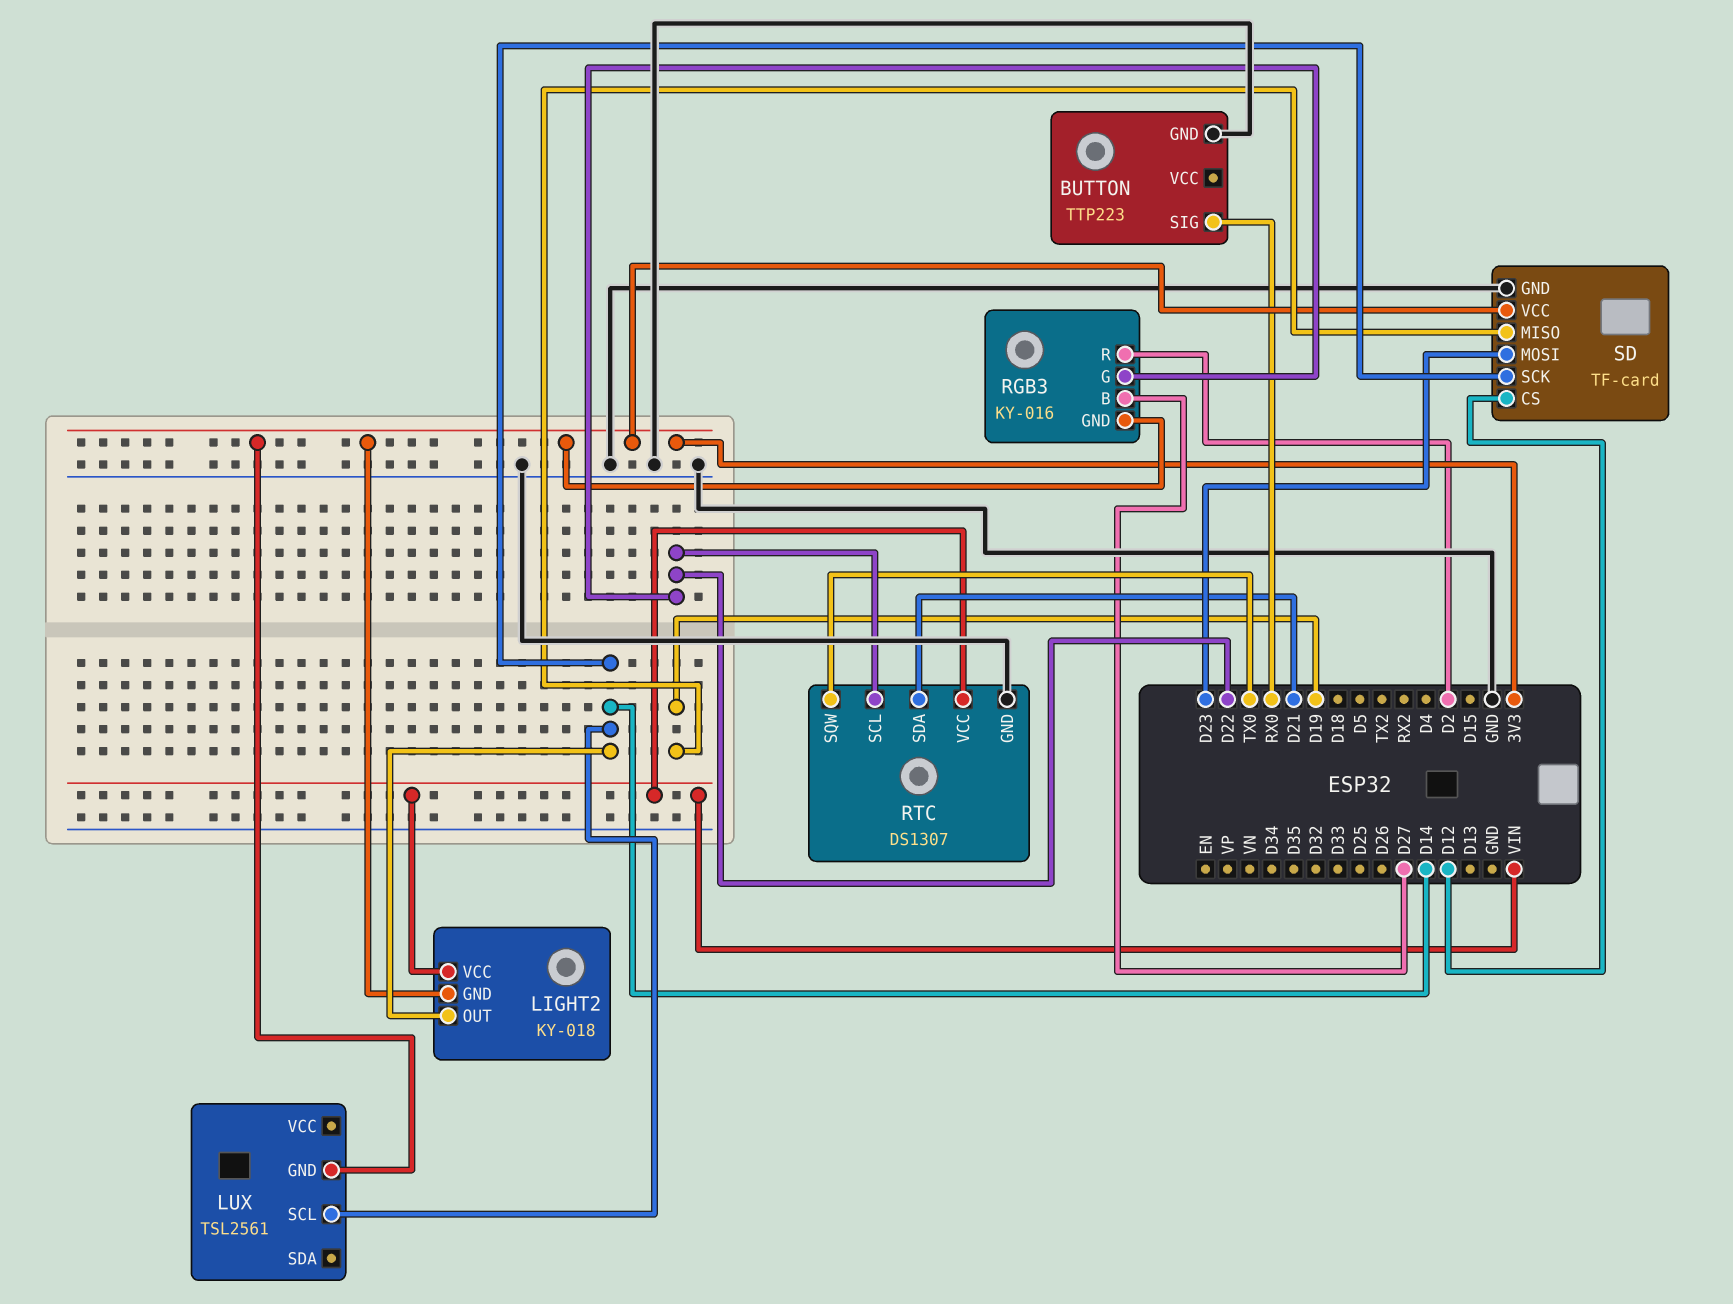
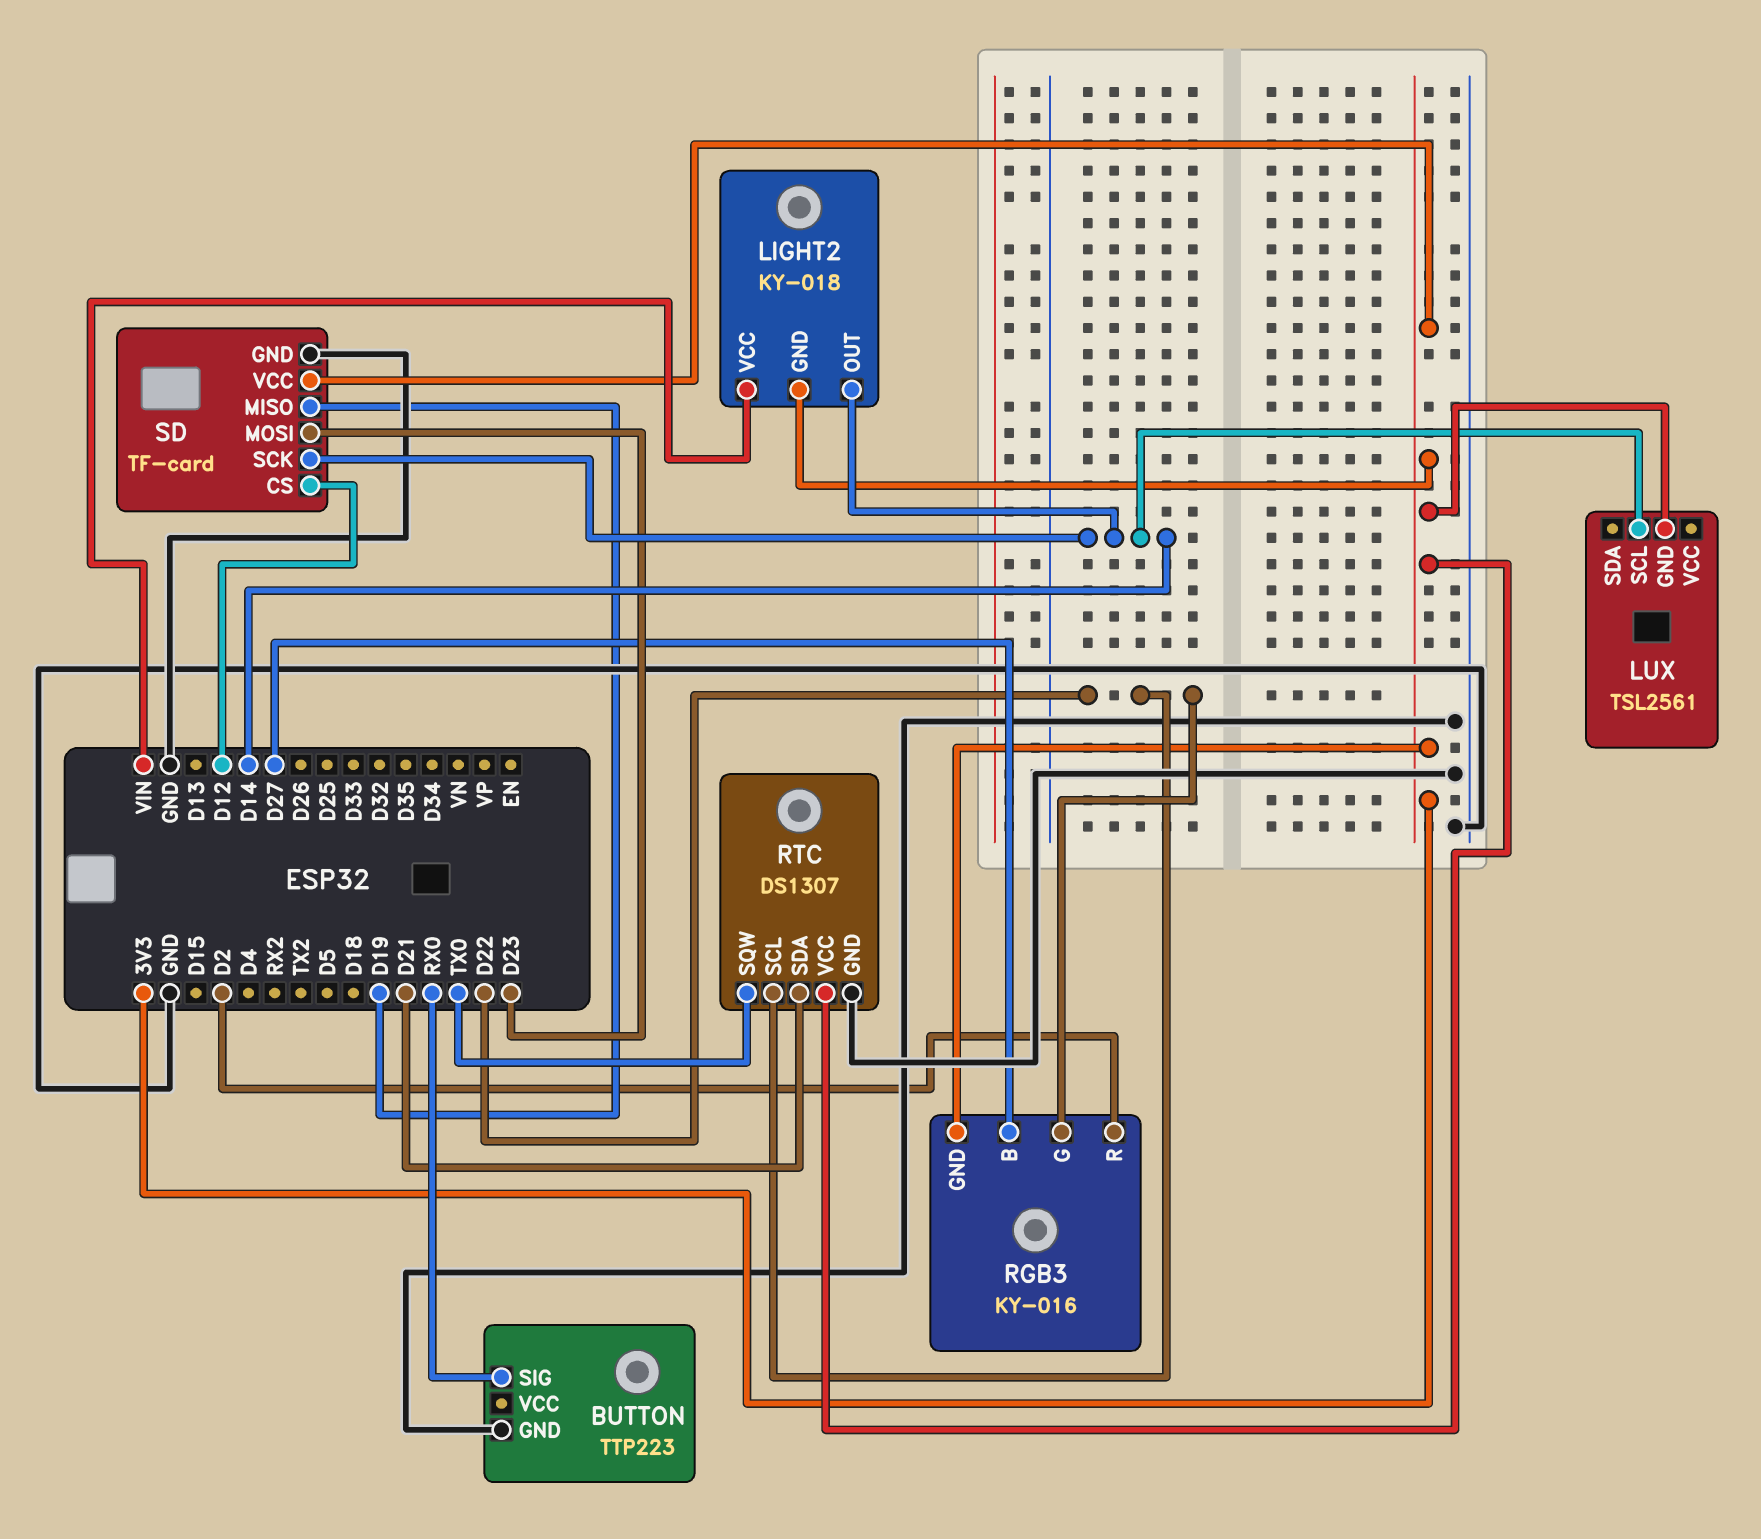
RTC pin VCC: VIN -> 3V3

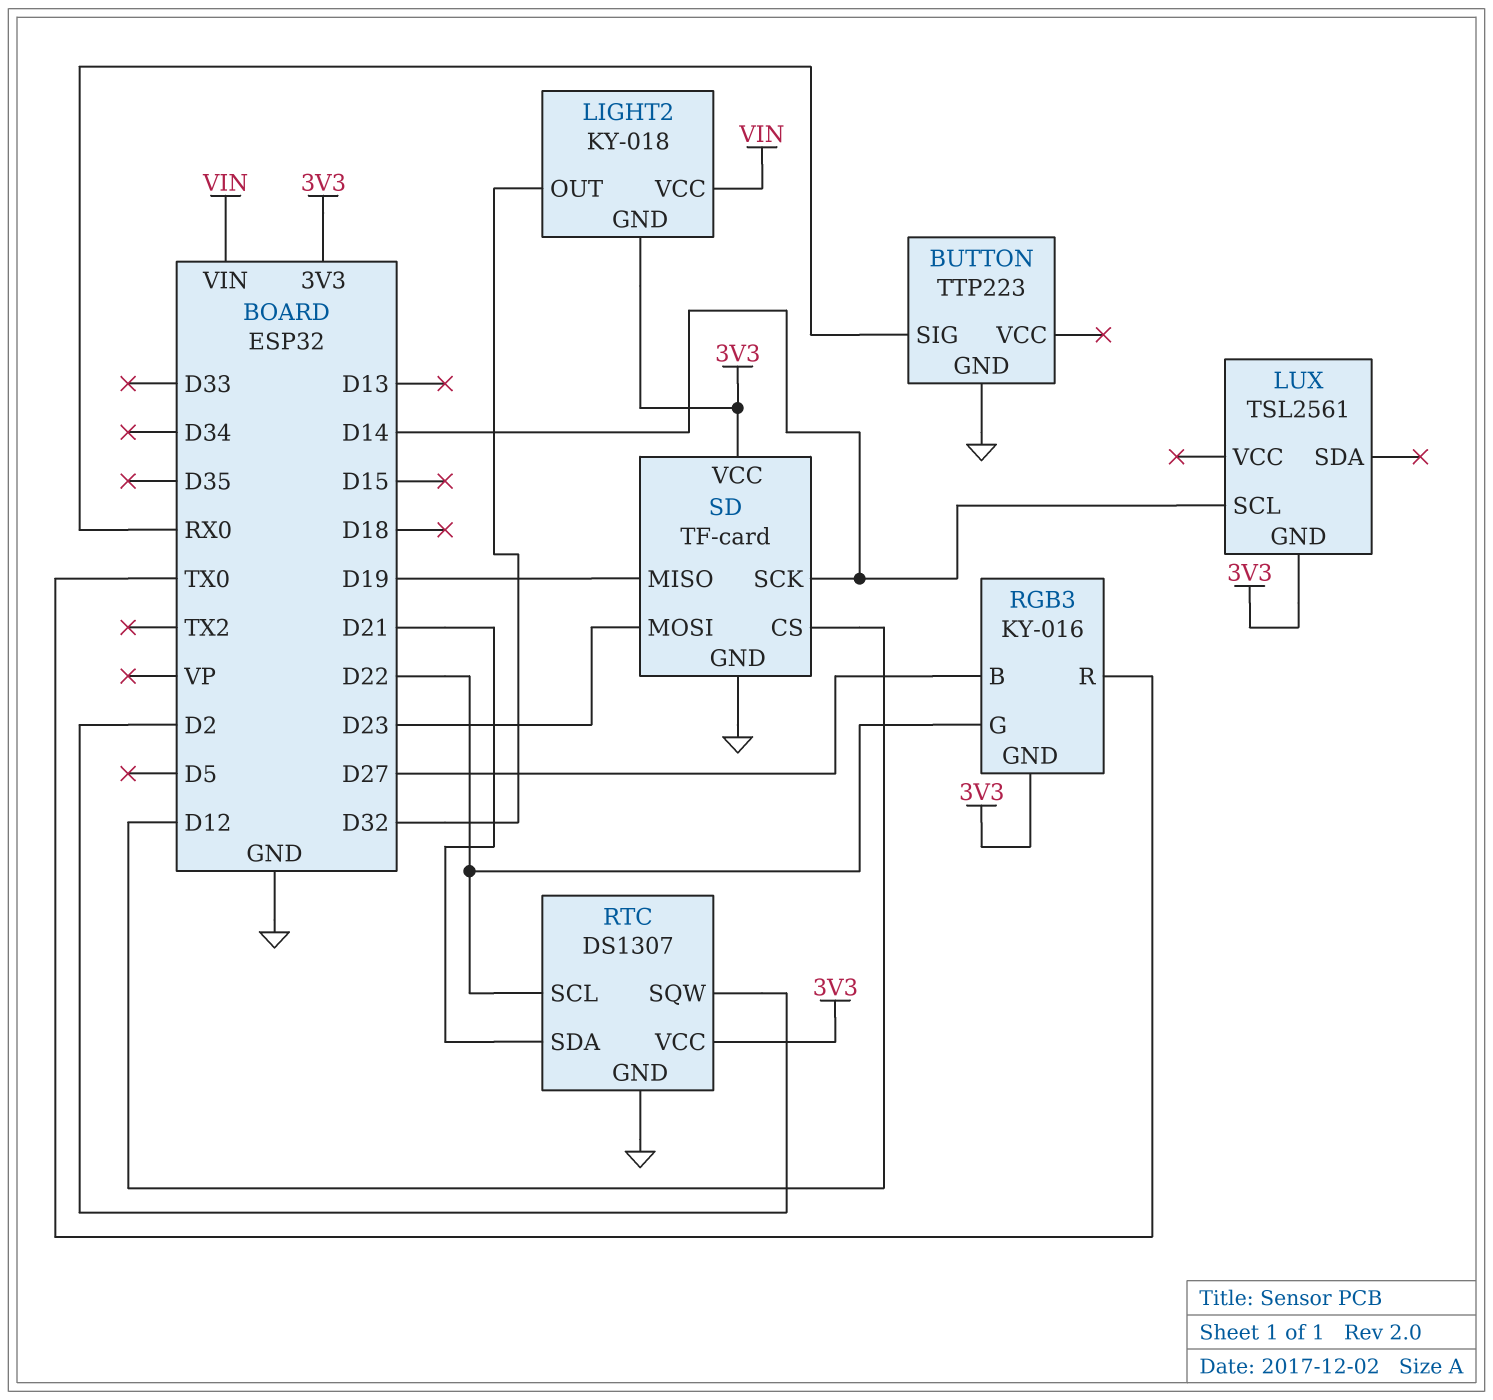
LIGHT2 pin OUT: D14 -> D32
RGB3 pin R: D2 -> TX0
RTC pin SQW: TX0 -> D2

